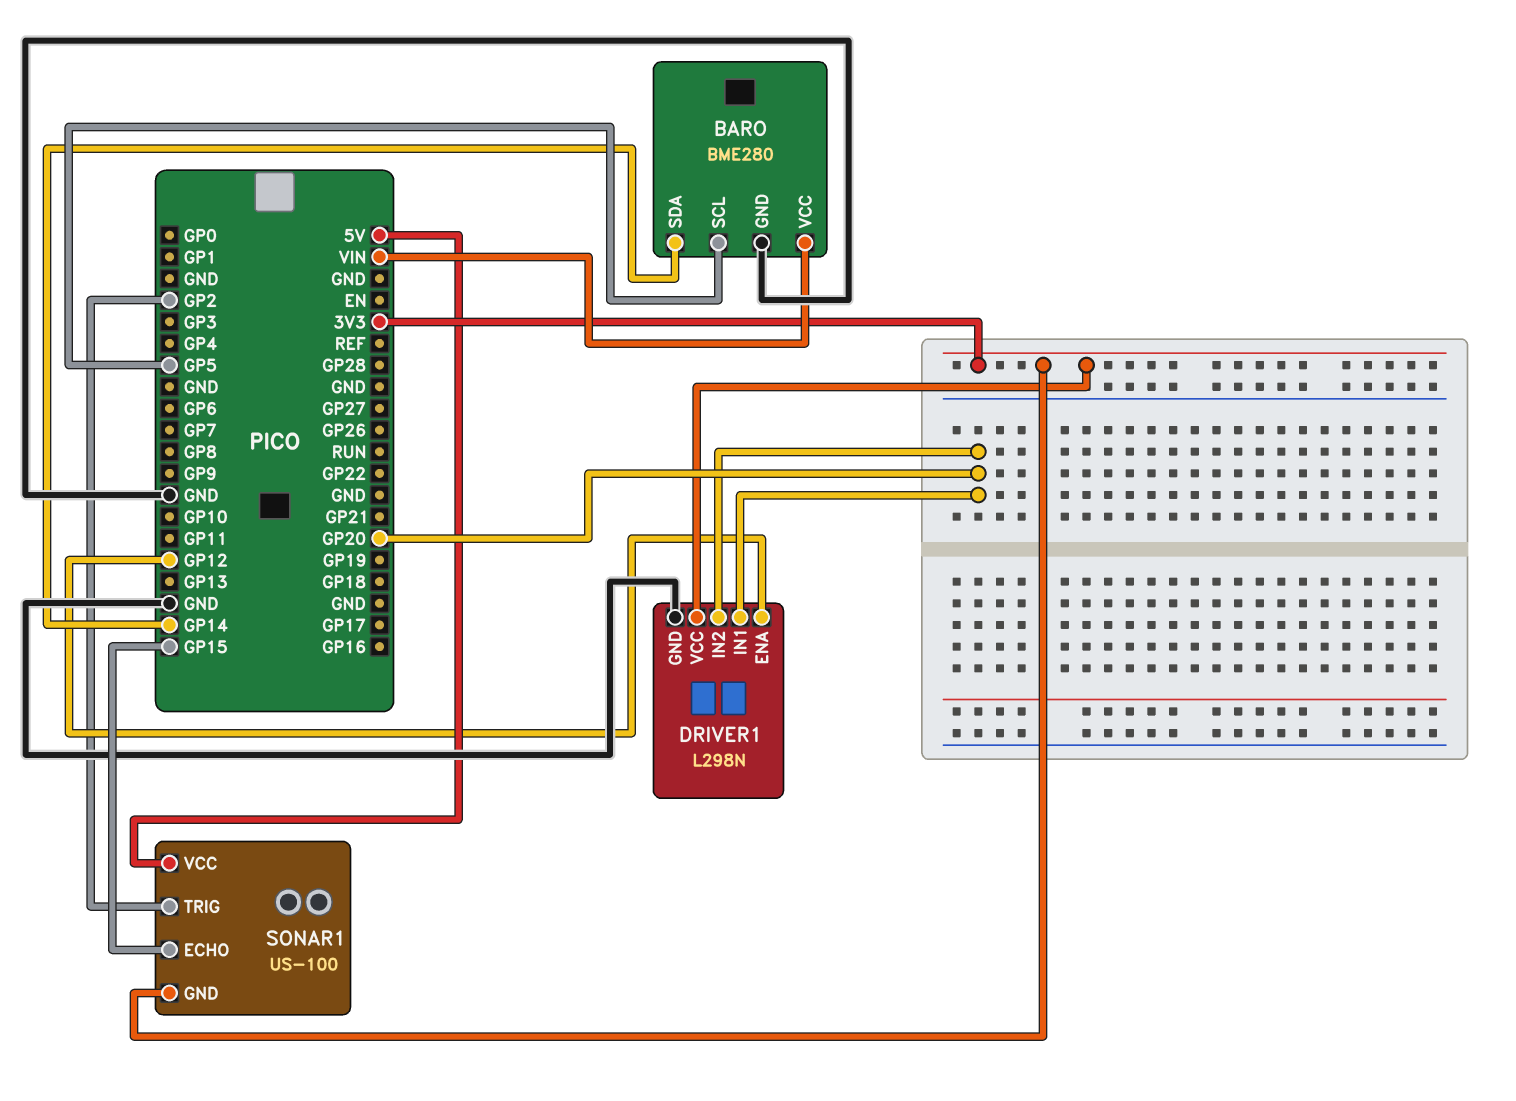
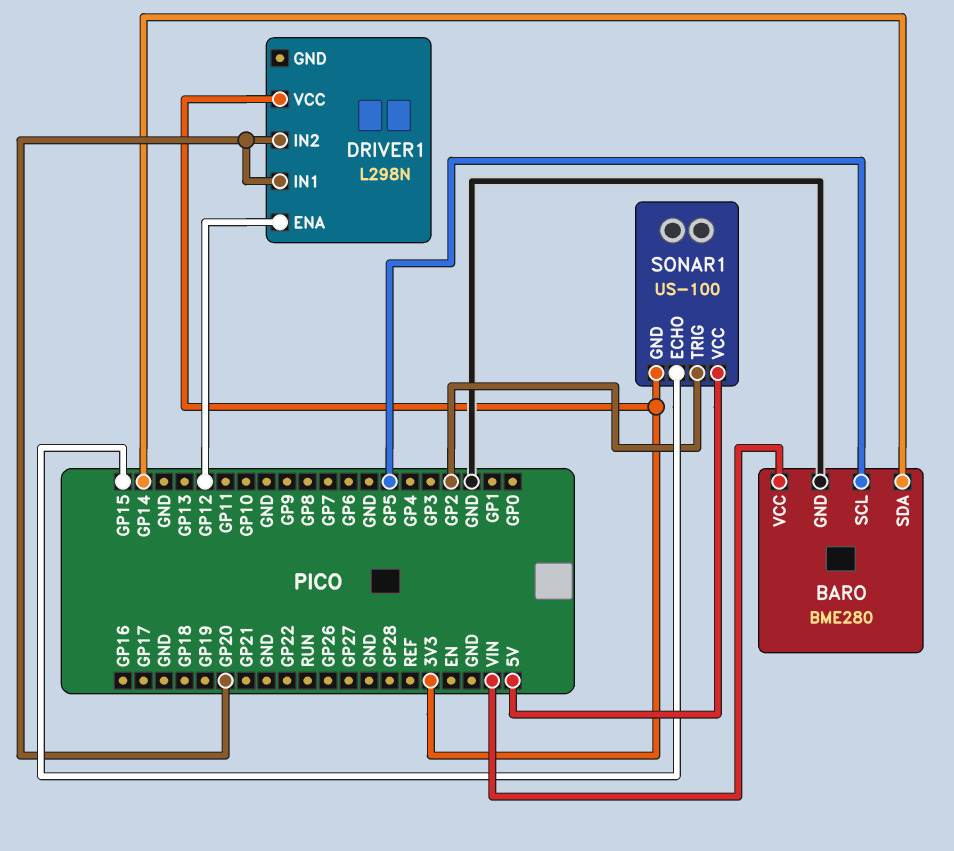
DRIVER1 pin GND: GND -> none

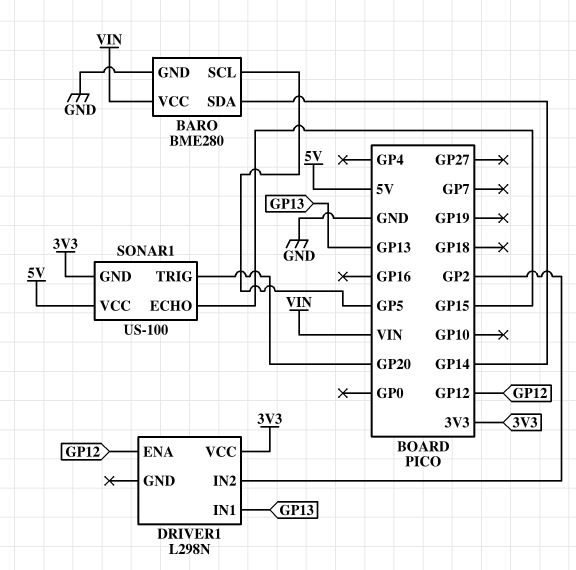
DRIVER1 pin IN1: GP20 -> GP13
DRIVER1 pin IN2: GP20 -> GP2
SONAR1 pin TRIG: GP2 -> GP20

